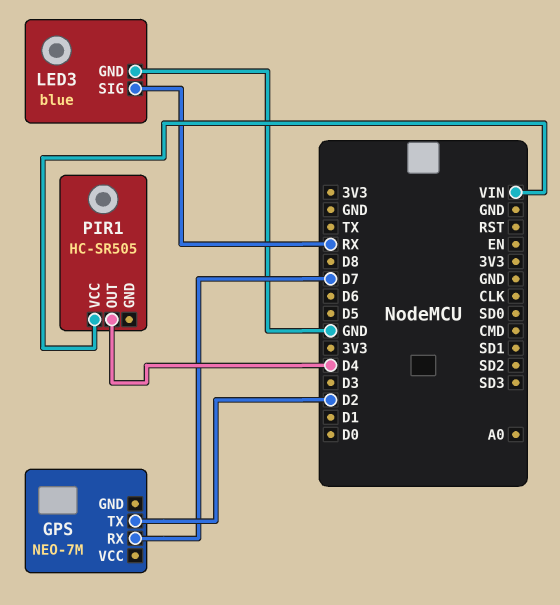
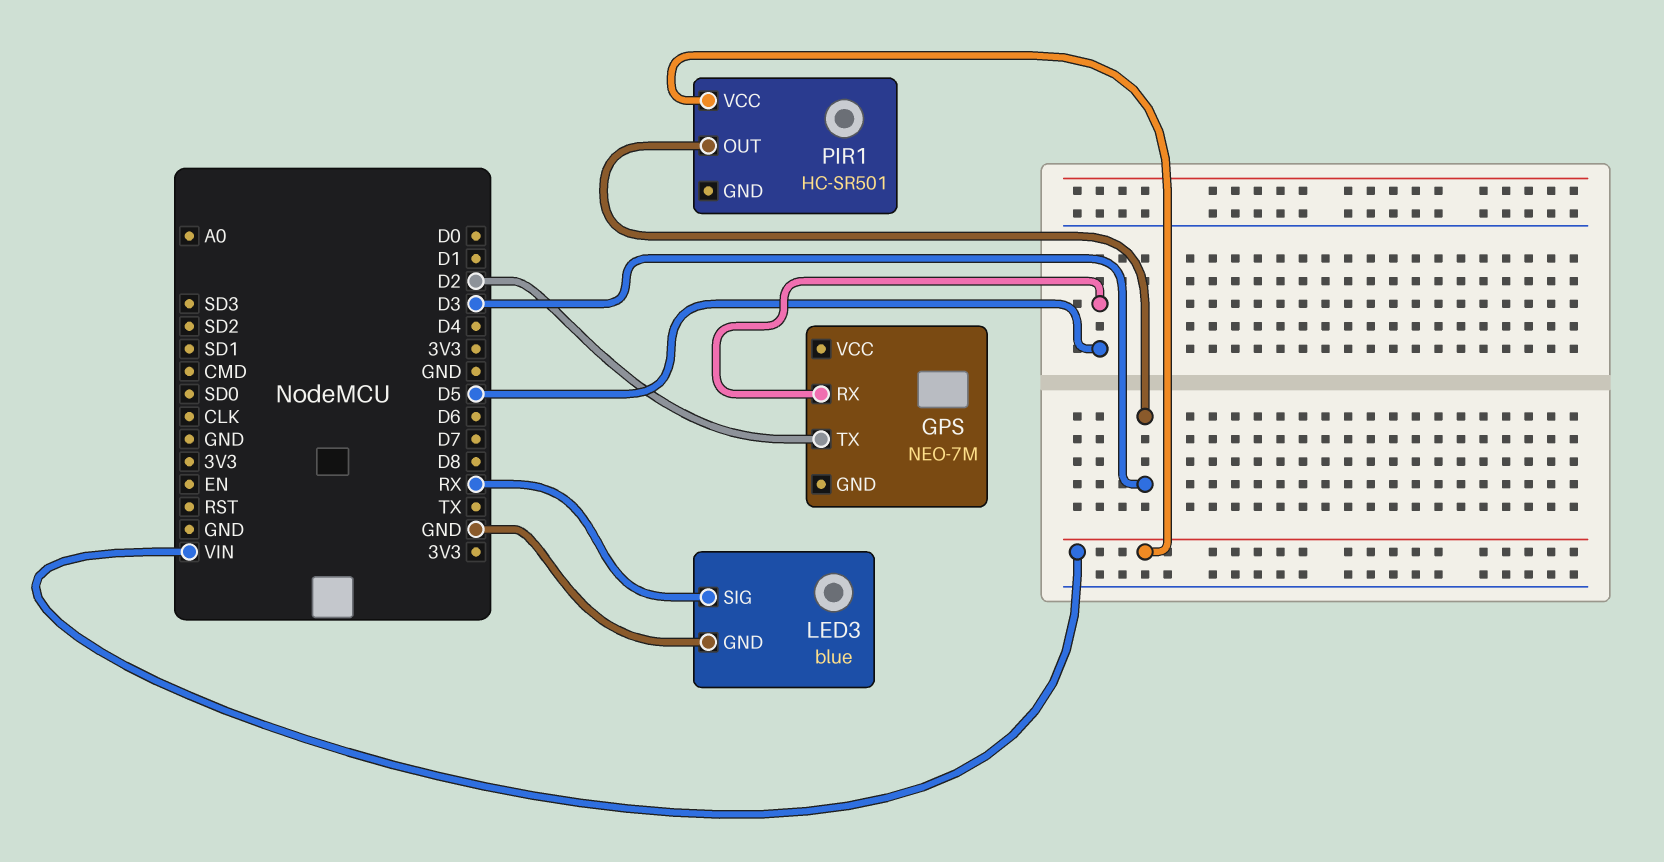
GPS pin RX: D7 -> D5
PIR1: HC-SR505 -> HC-SR501
PIR1 pin OUT: D4 -> D3

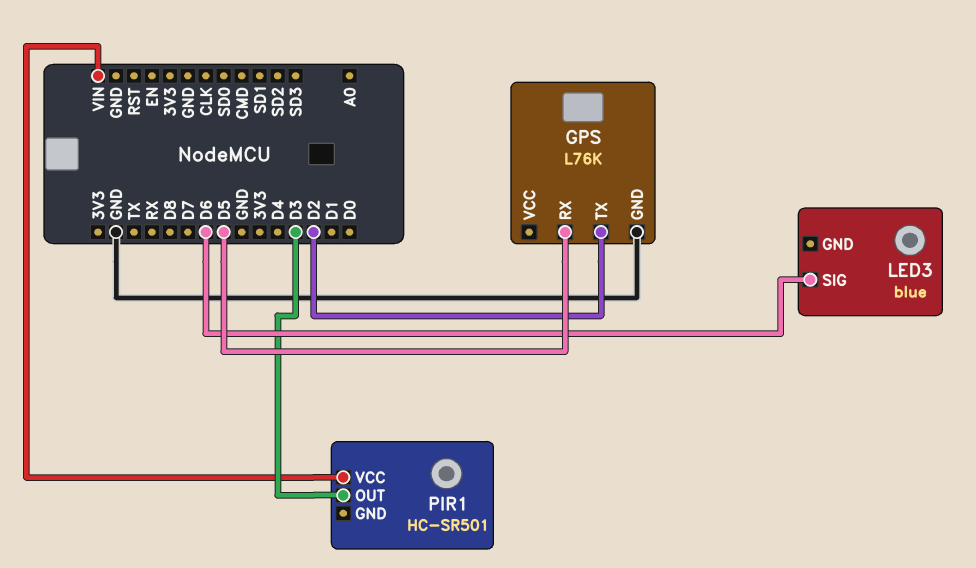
GPS: NEO-7M -> L76K
GPS pin GND: none -> GND
LED3 pin GND: GND -> none
LED3 pin SIG: RX -> D6

